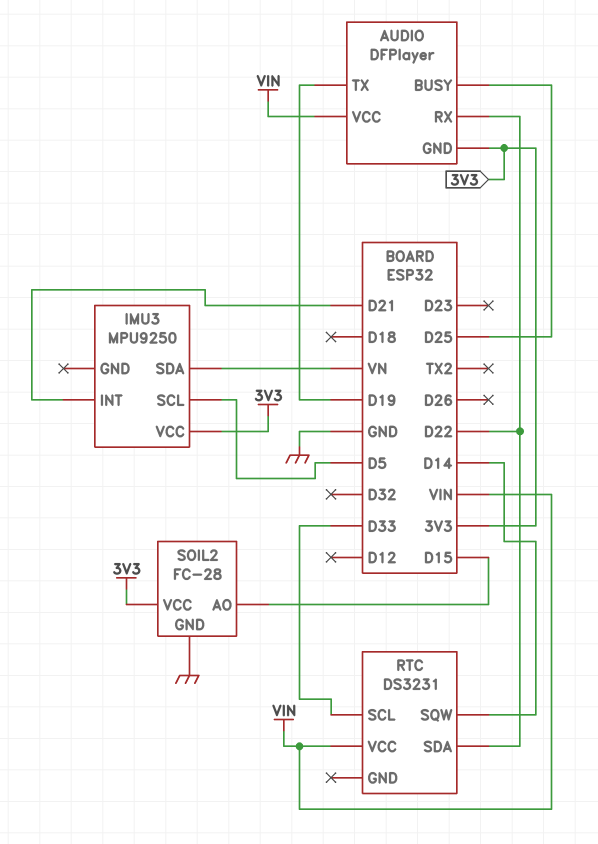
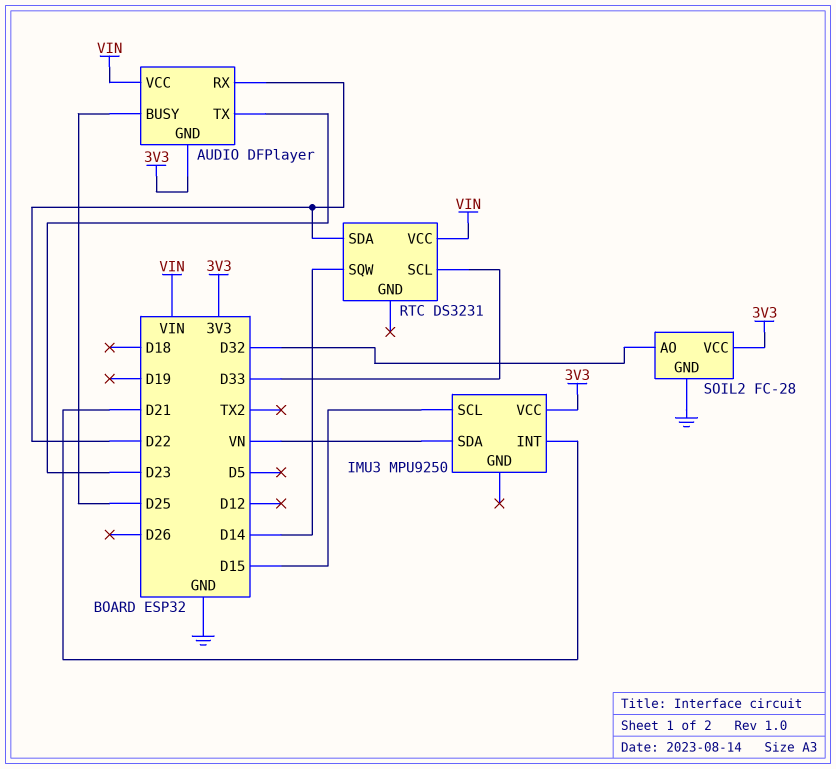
AUDIO pin TX: D19 -> D23
IMU3 pin SCL: D5 -> D15
SOIL2 pin AO: D15 -> D32

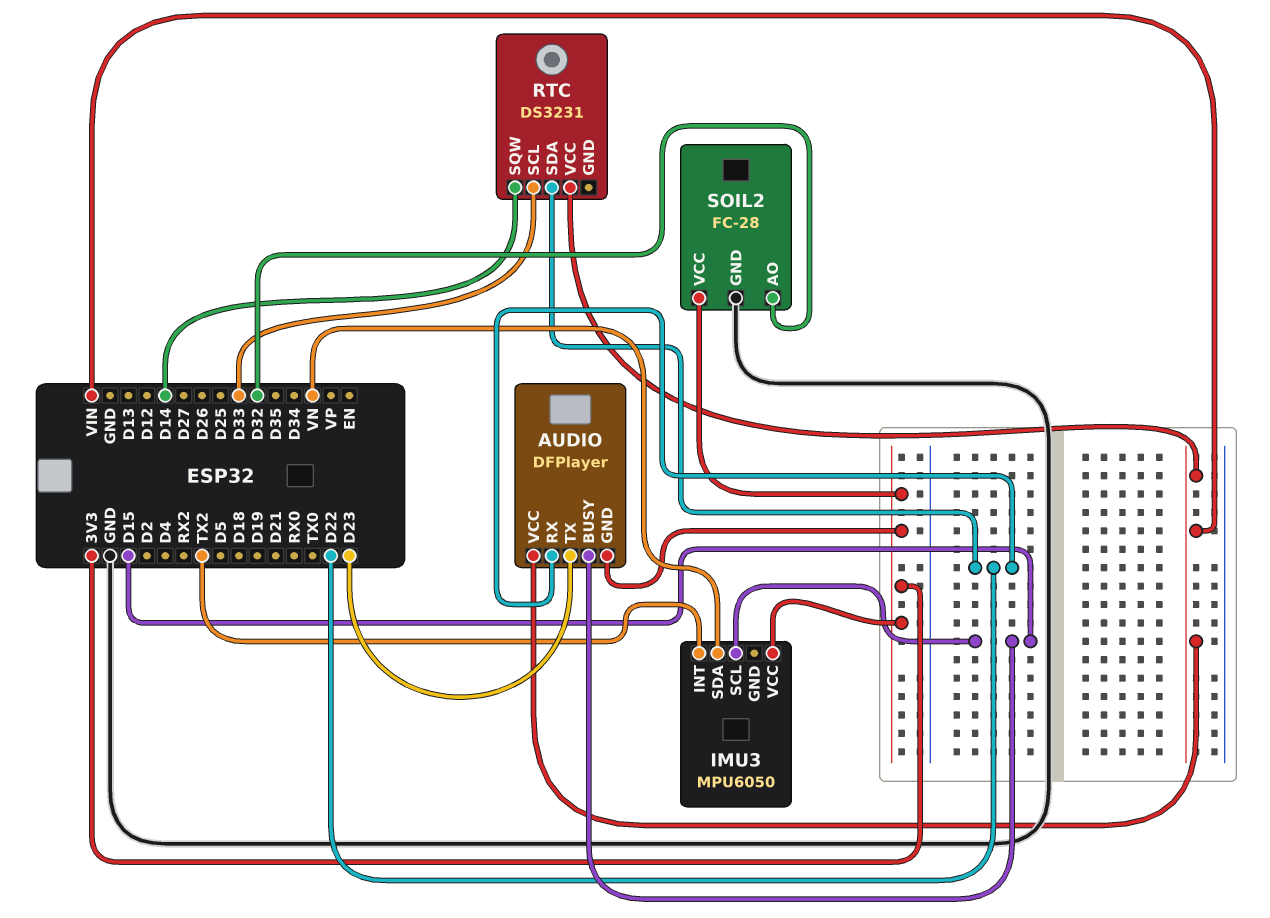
AUDIO pin BUSY: D25 -> D15
IMU3: MPU9250 -> MPU6050
IMU3 pin INT: D21 -> TX2

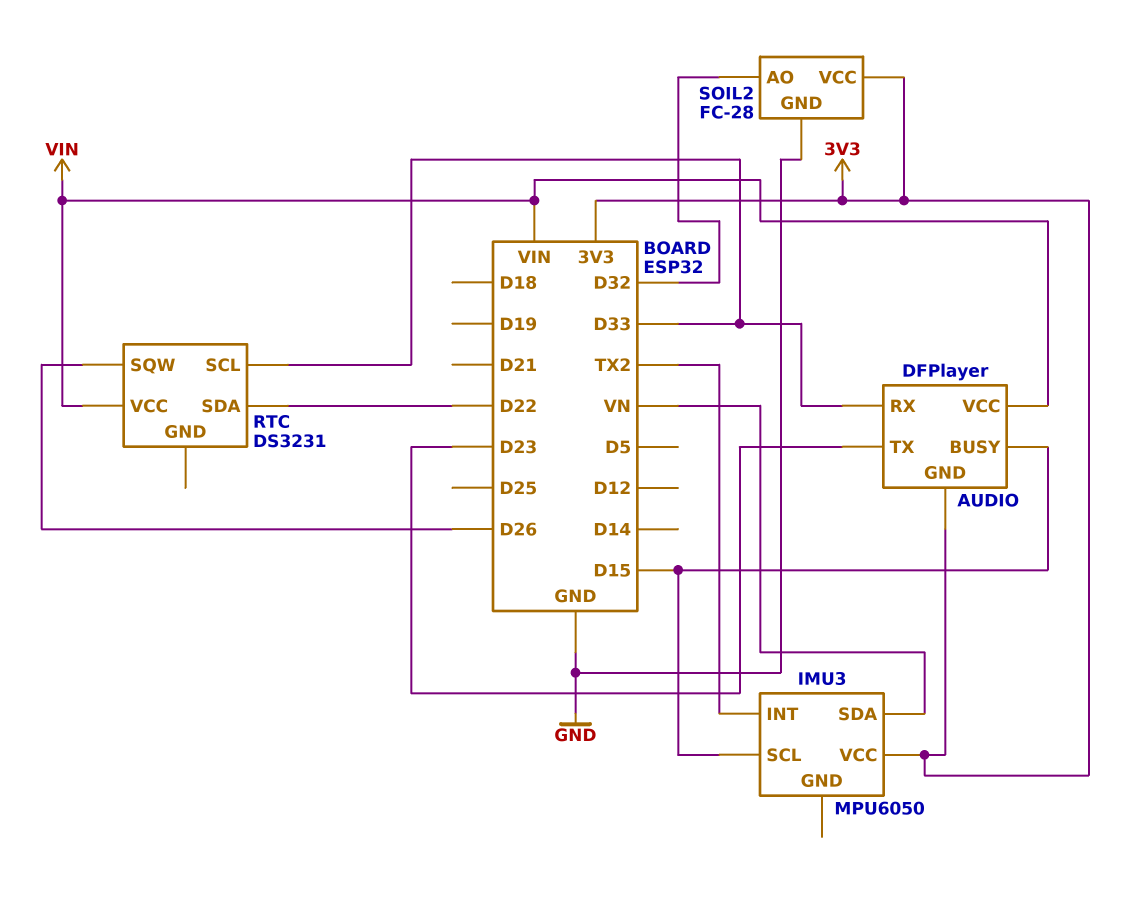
AUDIO pin RX: D22 -> D33
RTC pin SQW: D14 -> D26

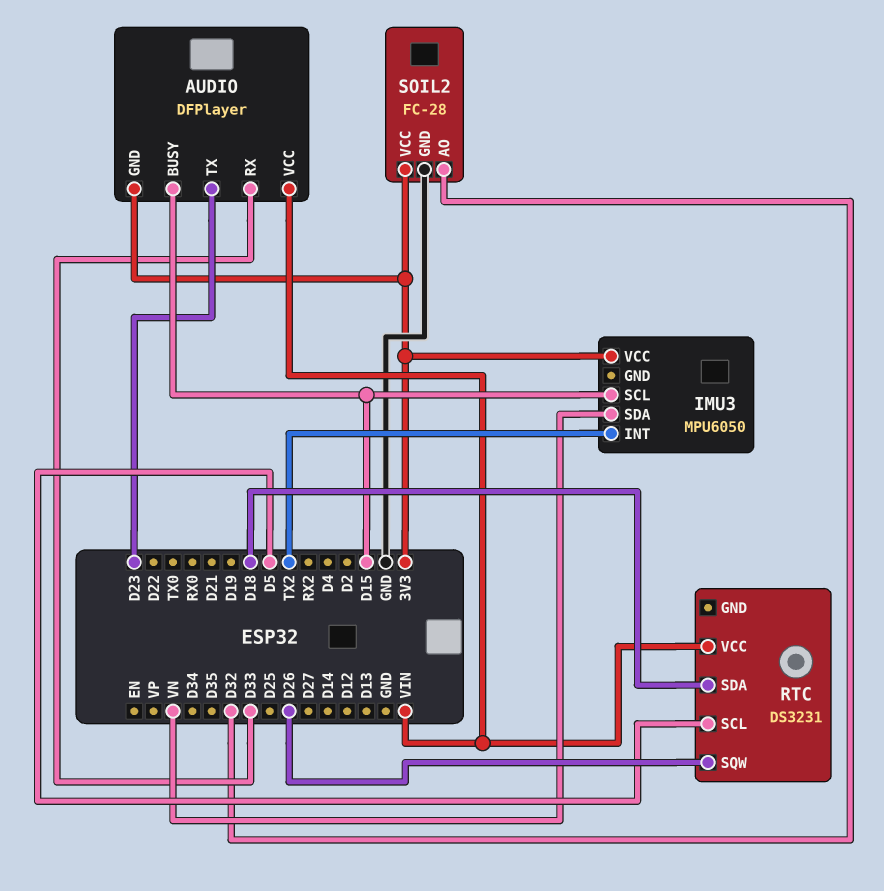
RTC pin SCL: D33 -> D5
RTC pin SDA: D22 -> D18

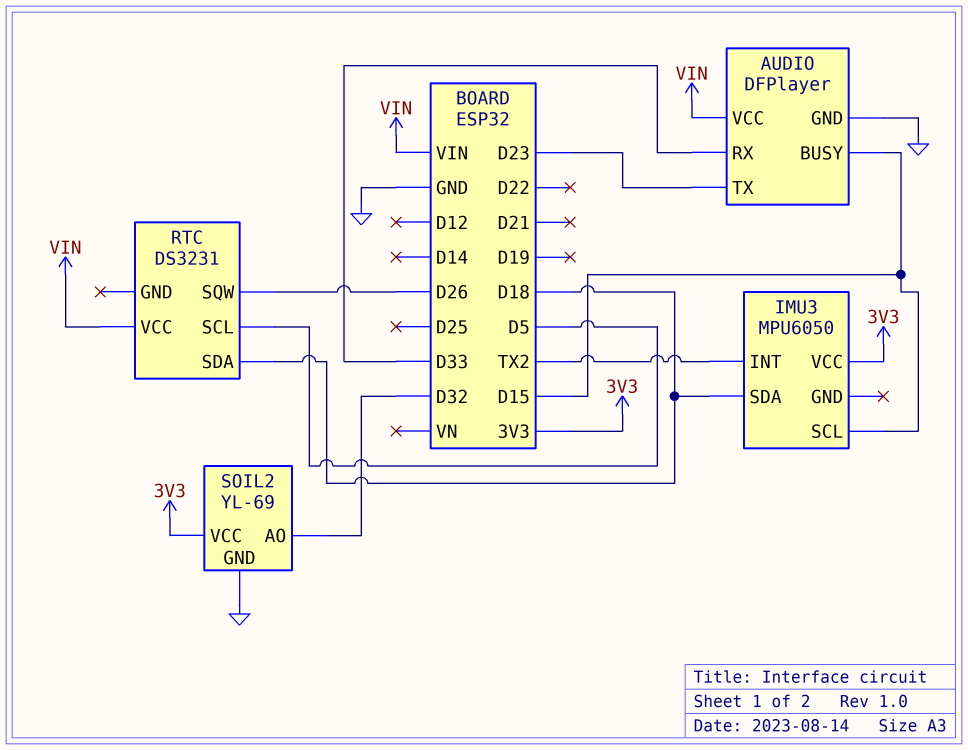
AUDIO pin GND: 3V3 -> GND
IMU3 pin SDA: VN -> D18
SOIL2: FC-28 -> YL-69

